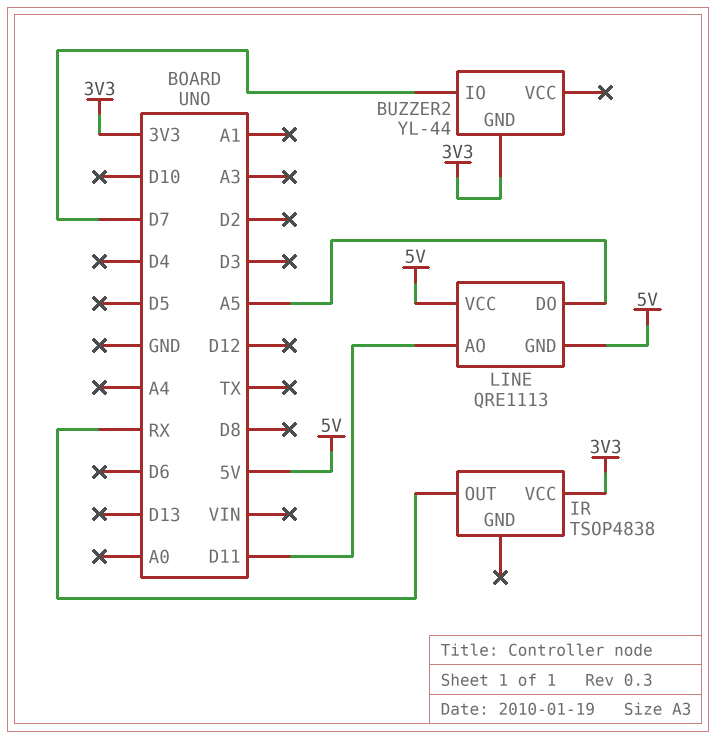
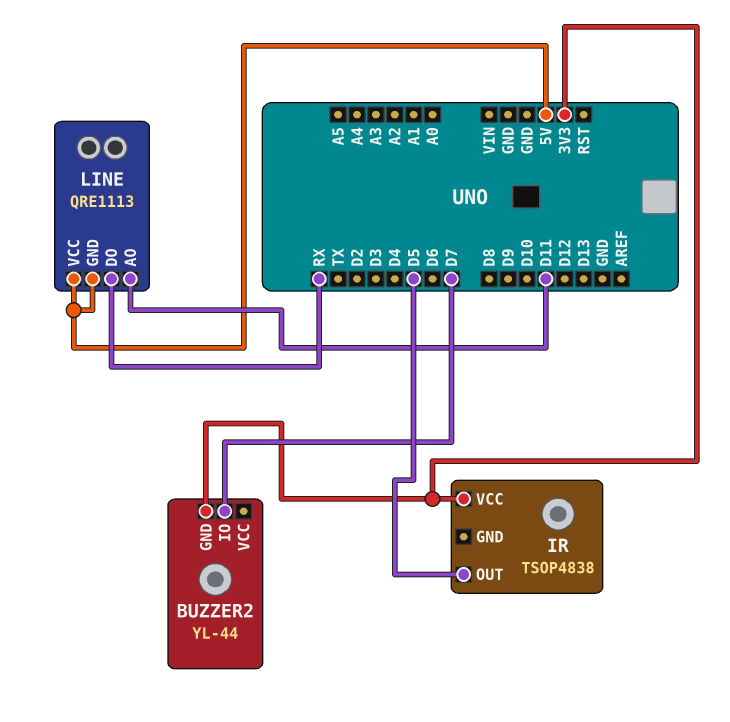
IR pin OUT: RX -> D5
LINE pin DO: A5 -> RX

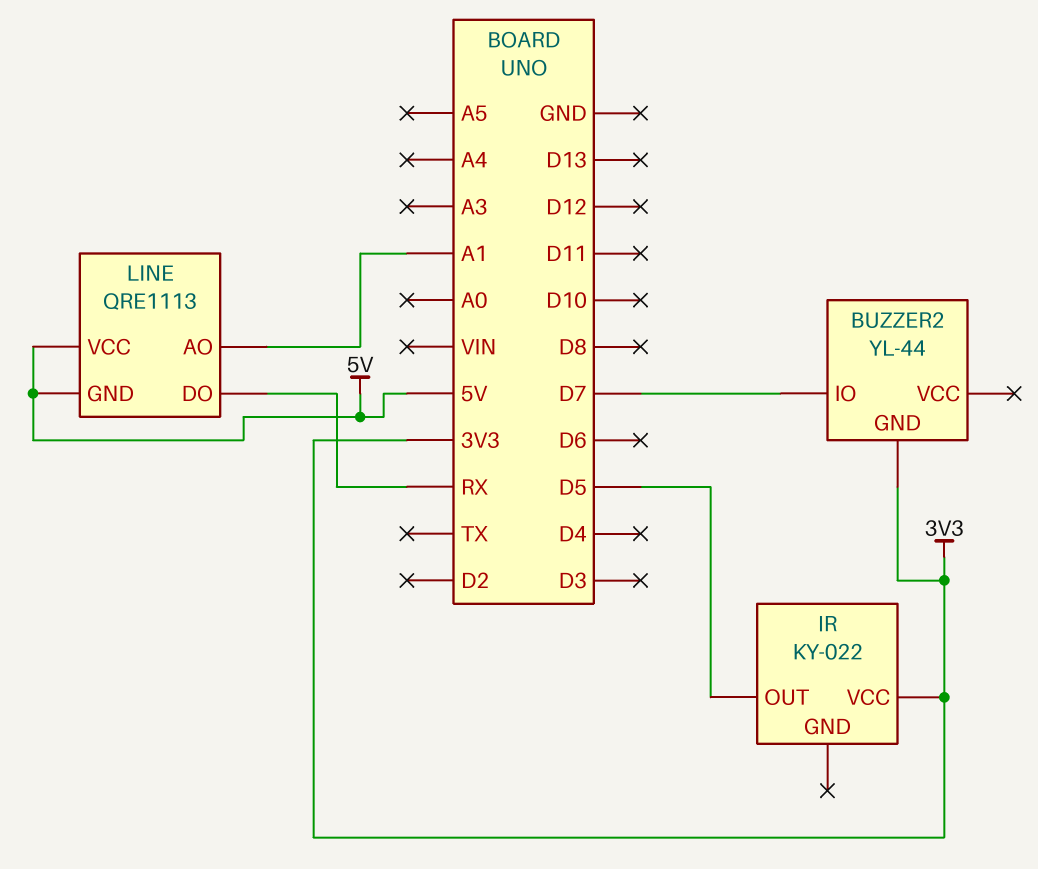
IR: TSOP4838 -> KY-022
LINE pin AO: D11 -> A1

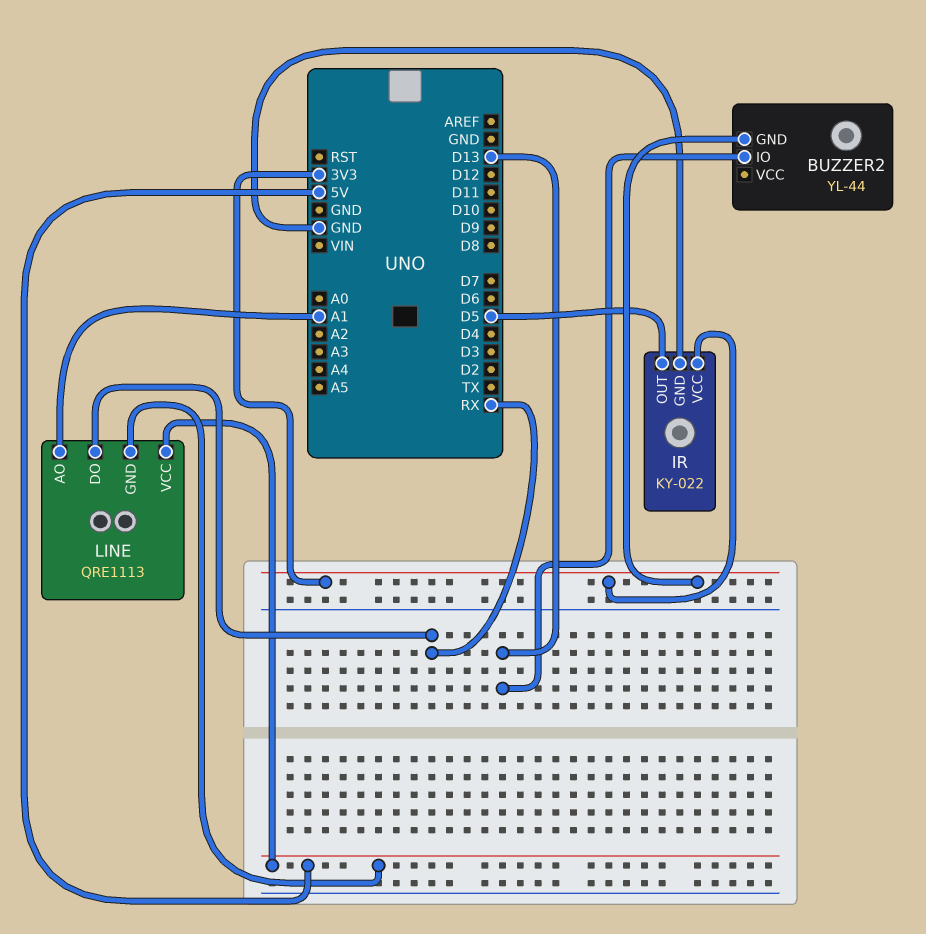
BUZZER2 pin IO: D7 -> D13
IR pin GND: none -> GND

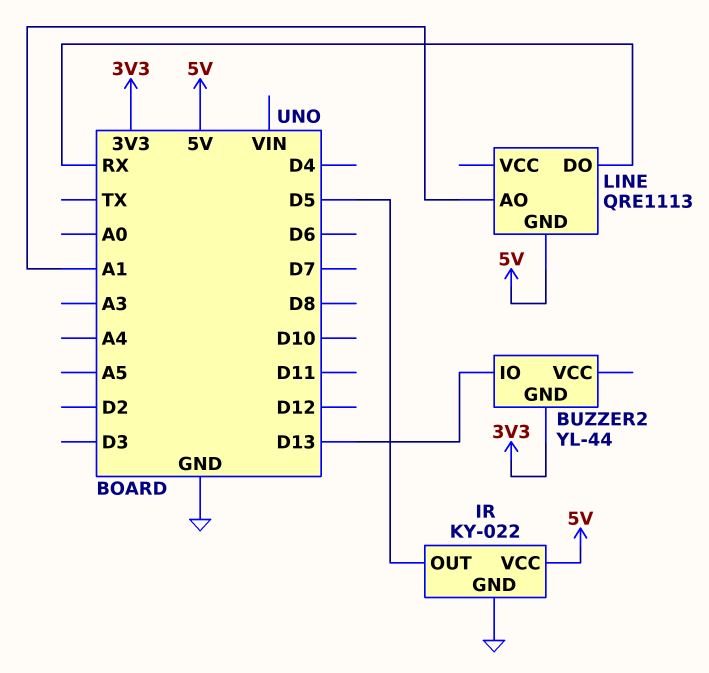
IR pin VCC: 3V3 -> 5V
LINE pin VCC: 5V -> none

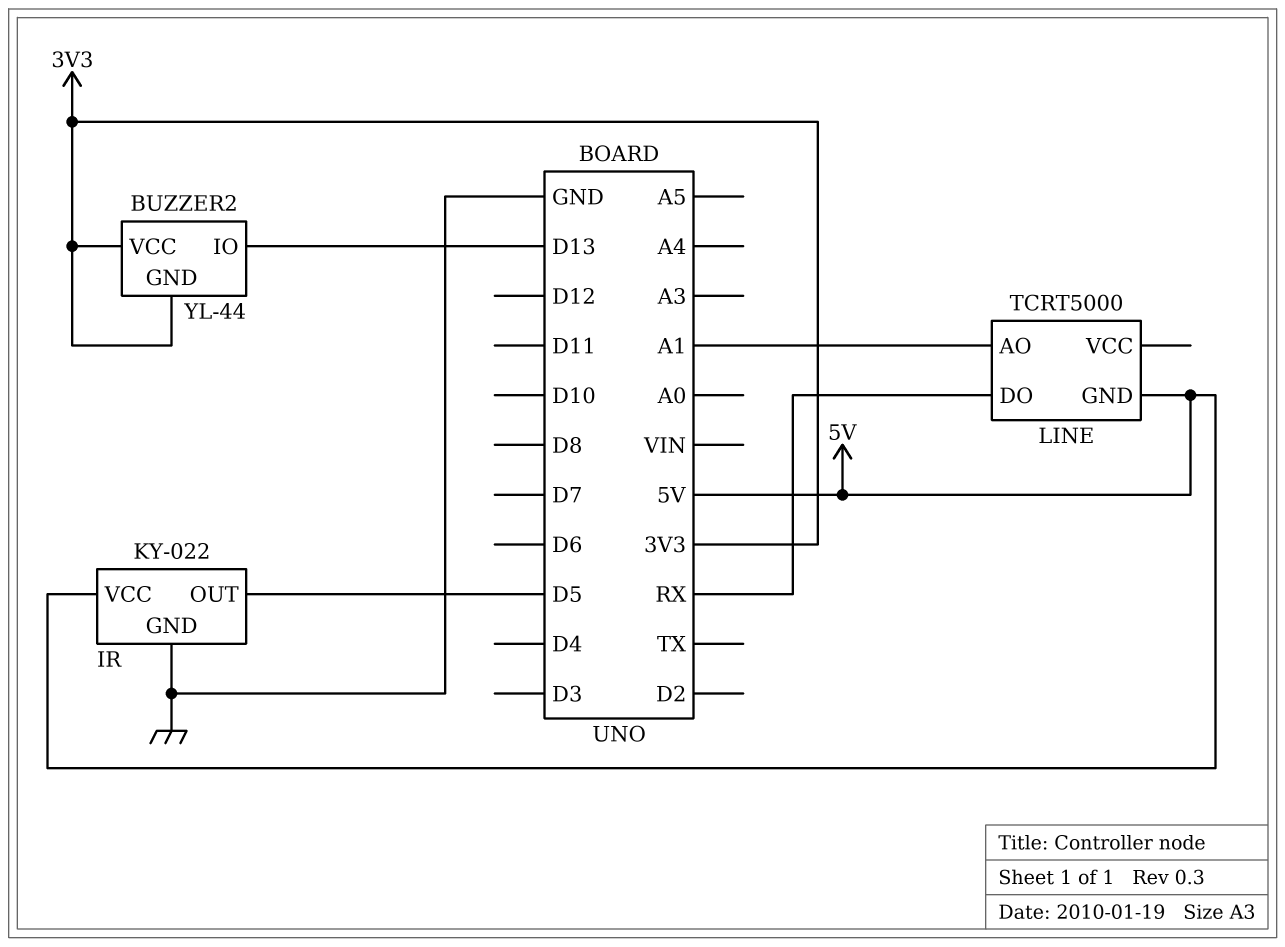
BUZZER2 pin VCC: none -> 3V3
LINE: QRE1113 -> TCRT5000

